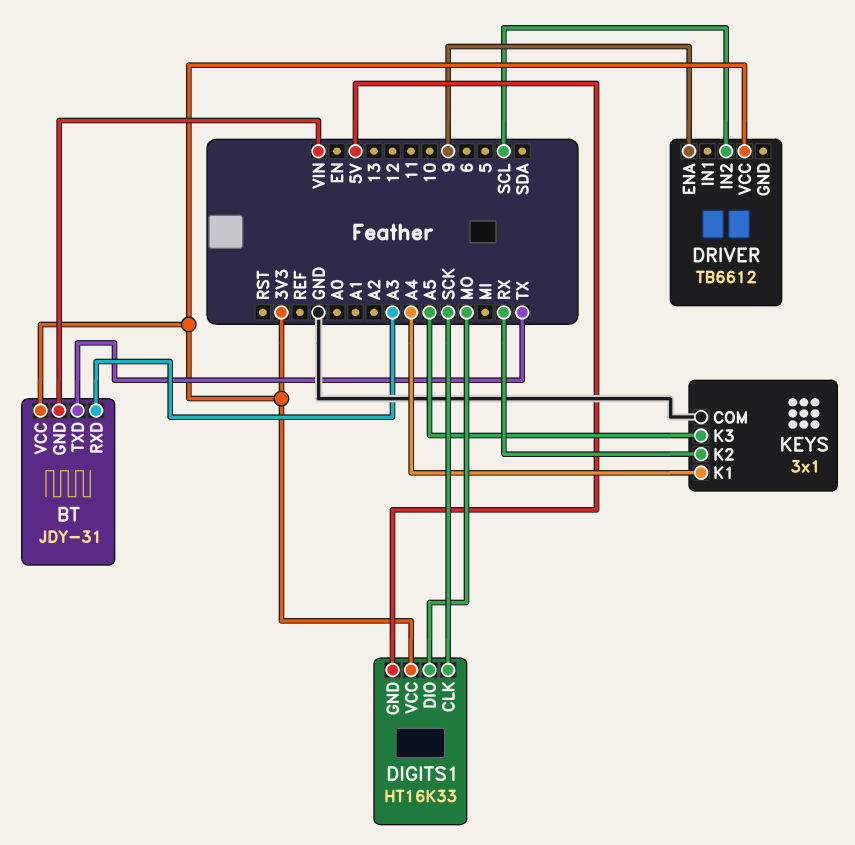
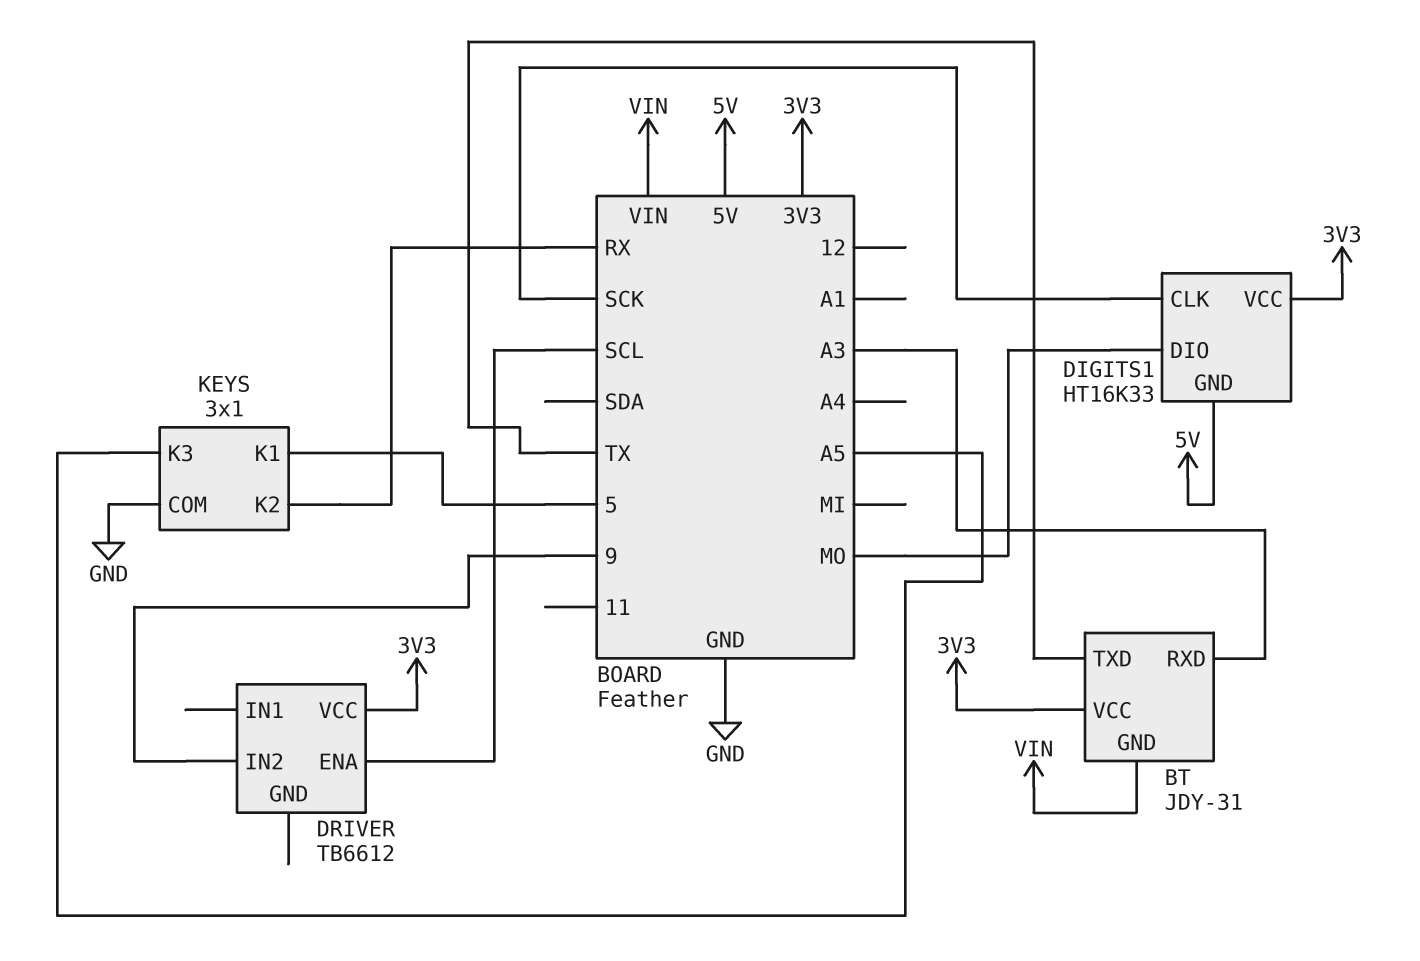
DRIVER pin ENA: 9 -> SCL
DRIVER pin IN2: SCL -> 9
KEYS pin K1: A4 -> 5

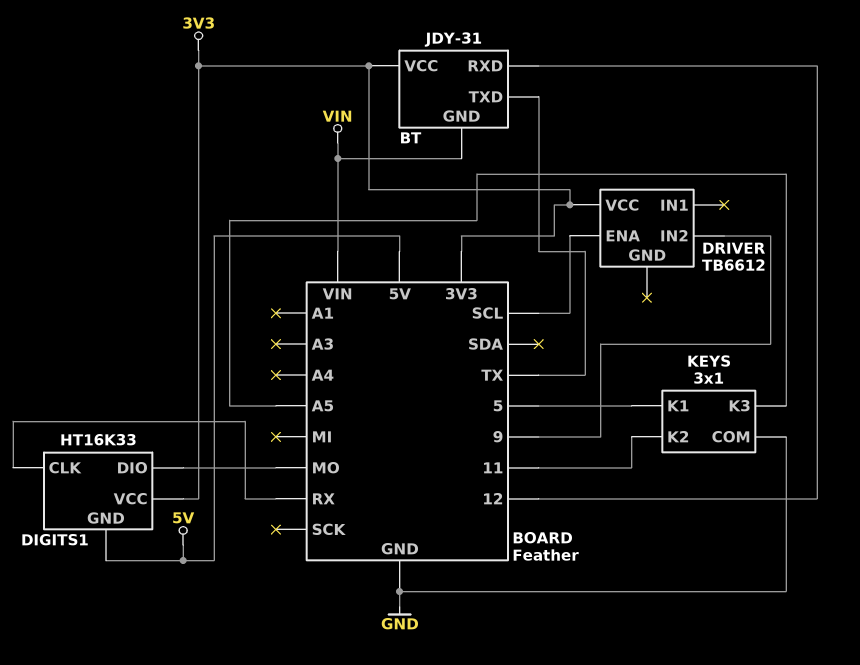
BT pin RXD: A3 -> 12
DIGITS1 pin CLK: SCK -> RX
KEYS pin K2: RX -> 11

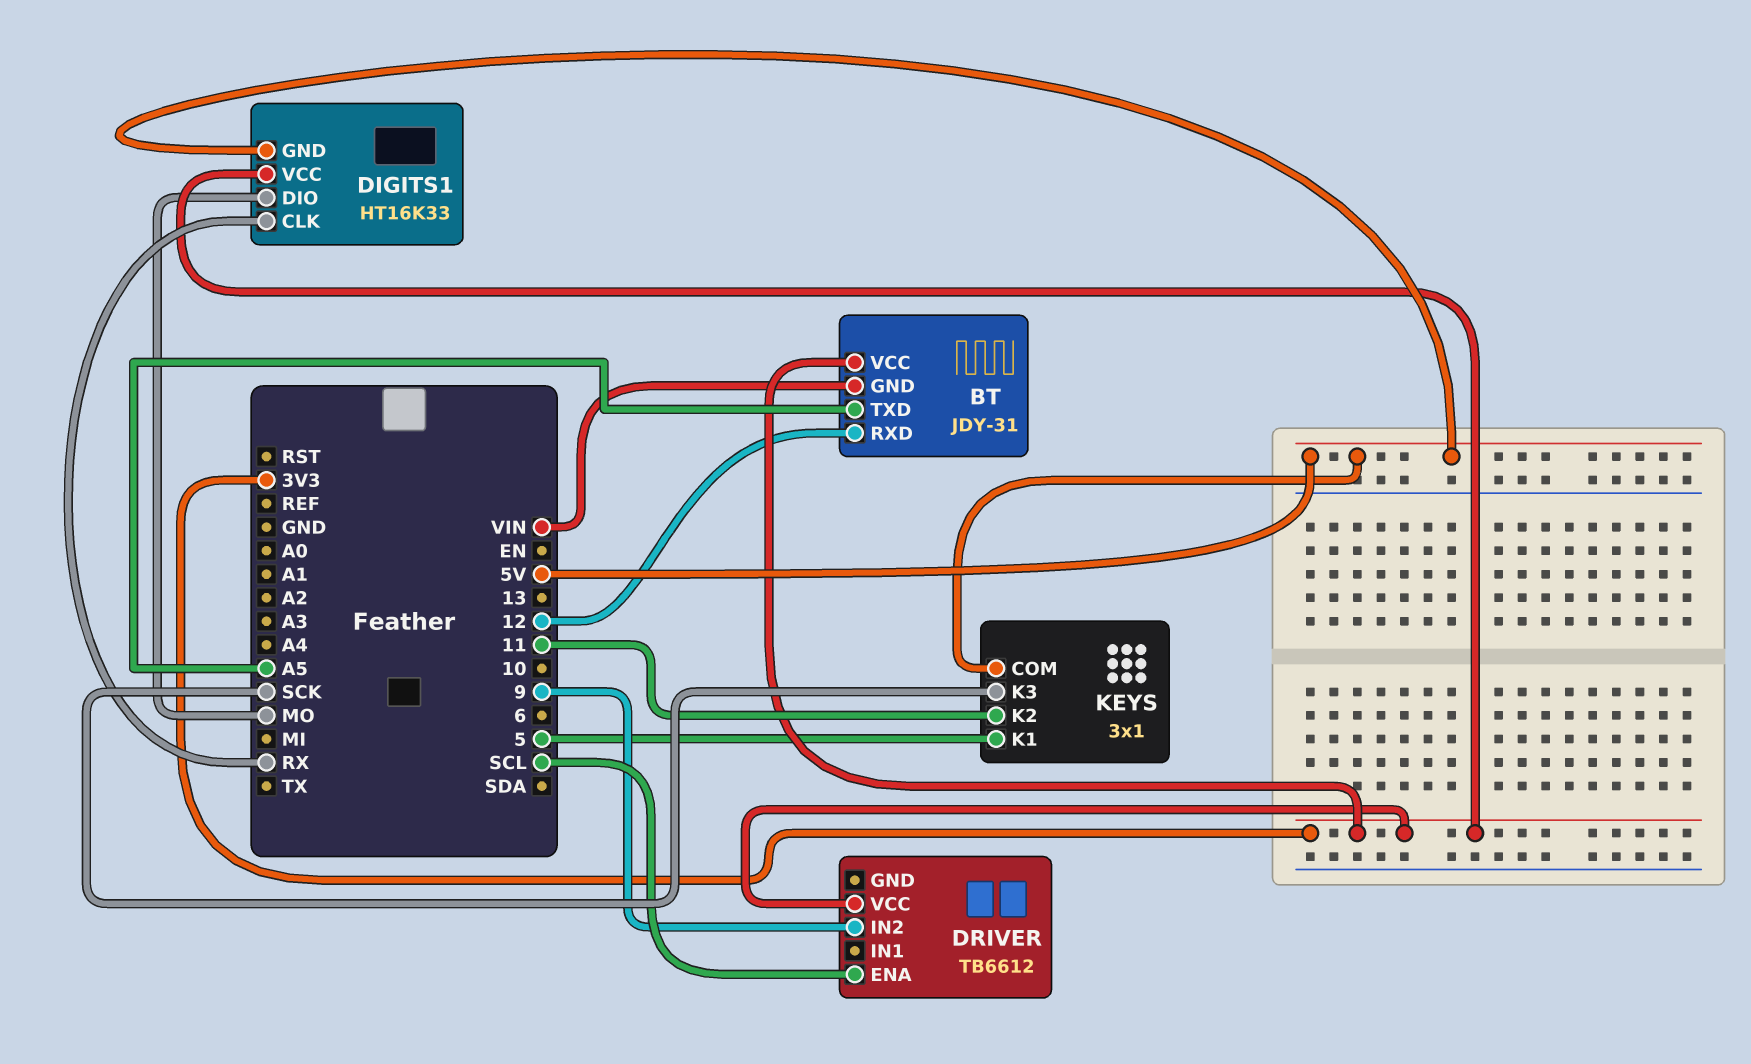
BT pin TXD: TX -> A5
KEYS pin COM: GND -> 5V
KEYS pin K3: A5 -> SCK

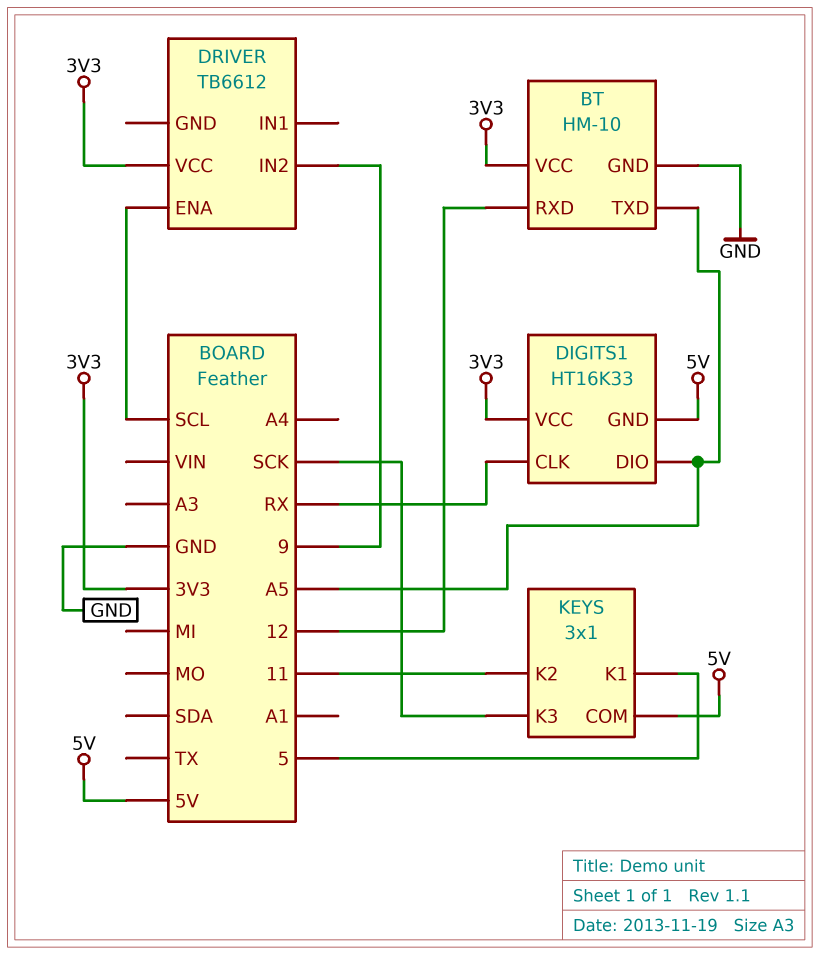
BT: JDY-31 -> HM-10
BT pin GND: VIN -> GND
DIGITS1 pin DIO: MO -> A5

